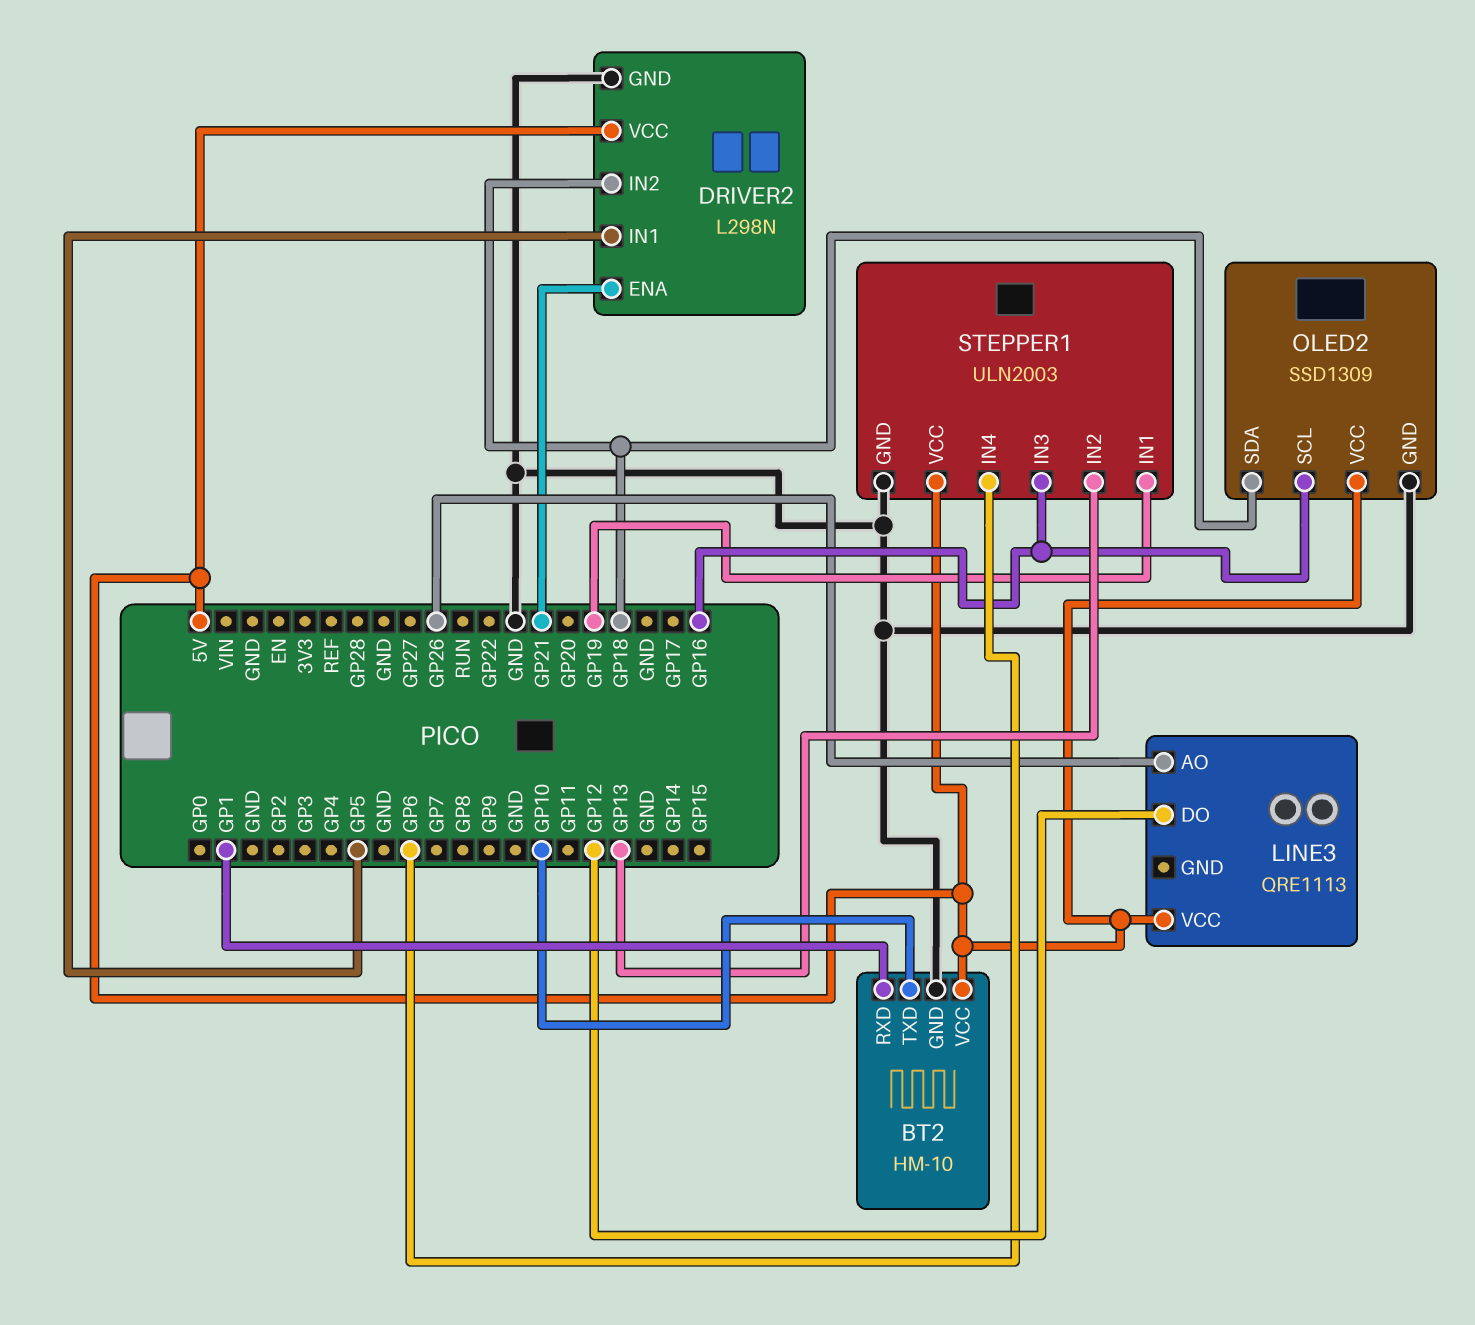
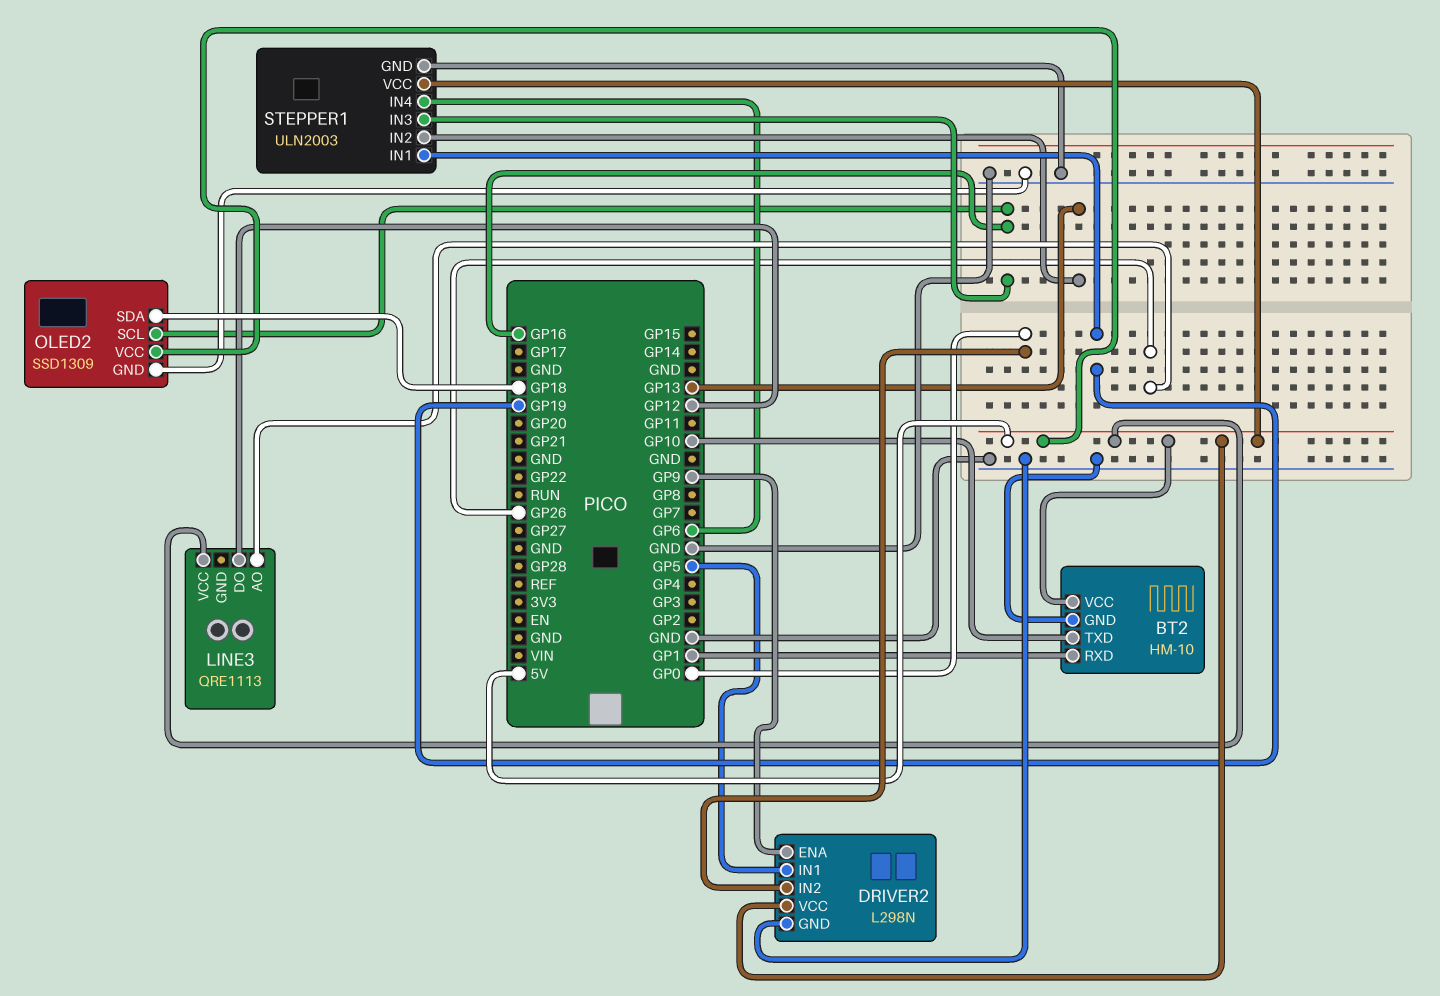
DRIVER2 pin ENA: GP21 -> GP9
DRIVER2 pin IN2: GP18 -> GP0

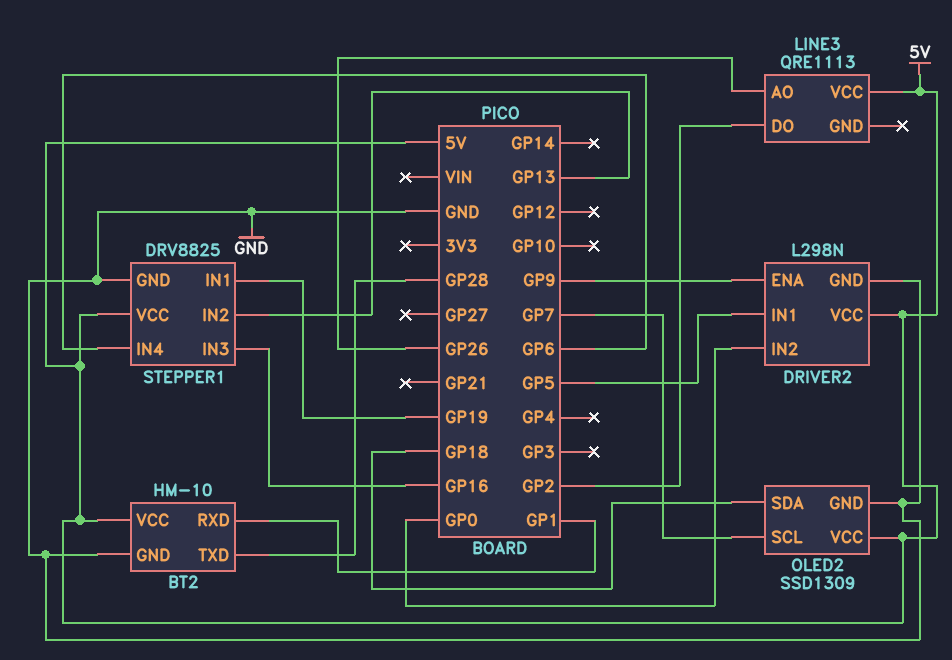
BT2 pin TXD: GP10 -> GP28
LINE3 pin DO: GP12 -> GP2
OLED2 pin SCL: GP16 -> GP7
STEPPER1: ULN2003 -> DRV8825

